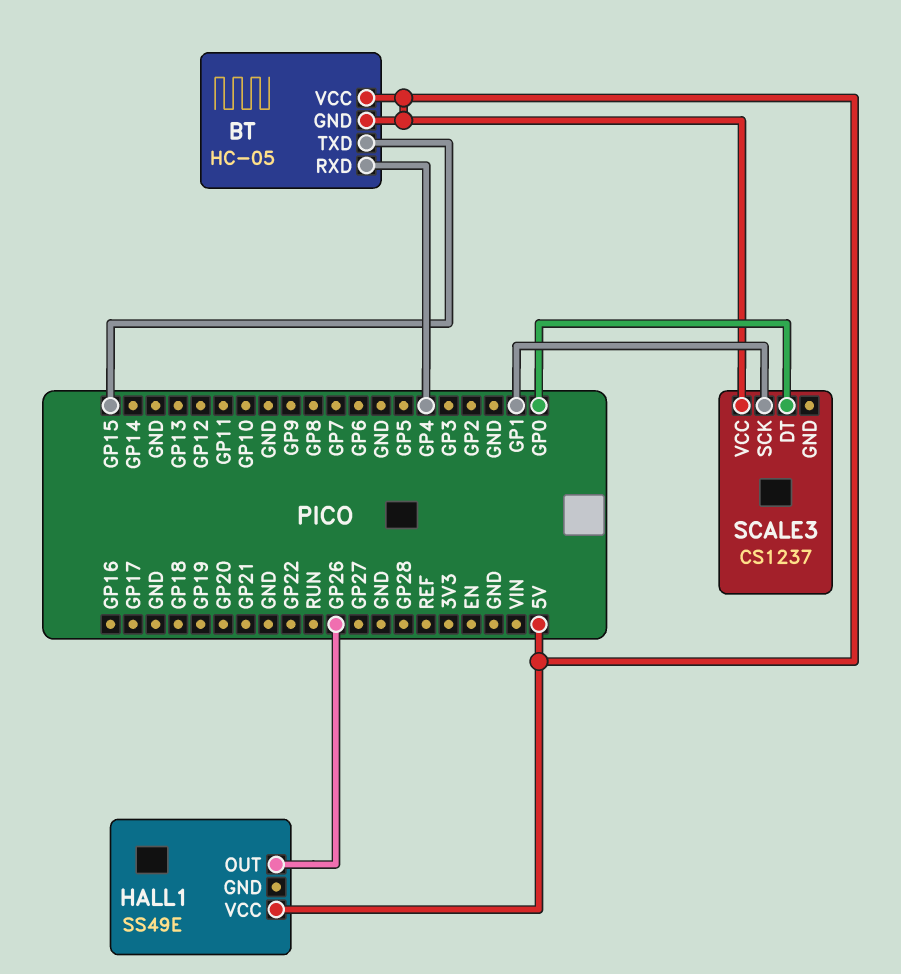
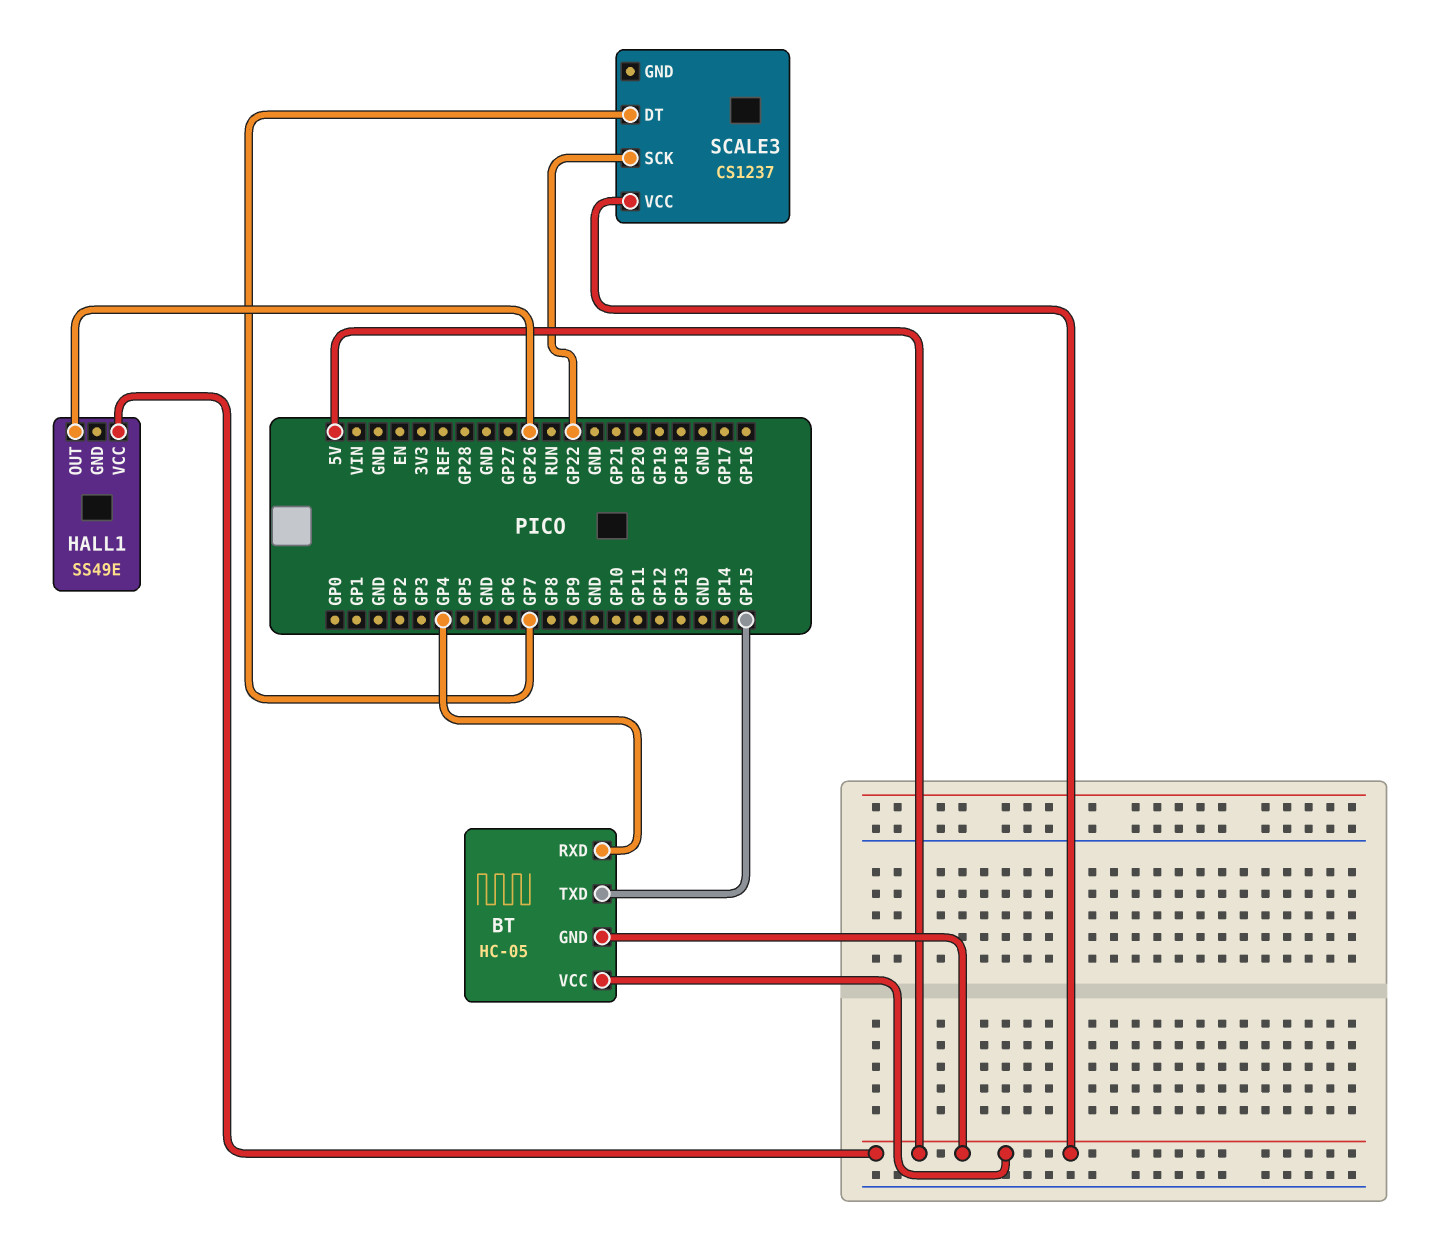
SCALE3 pin DT: GP0 -> GP7
SCALE3 pin SCK: GP1 -> GP22

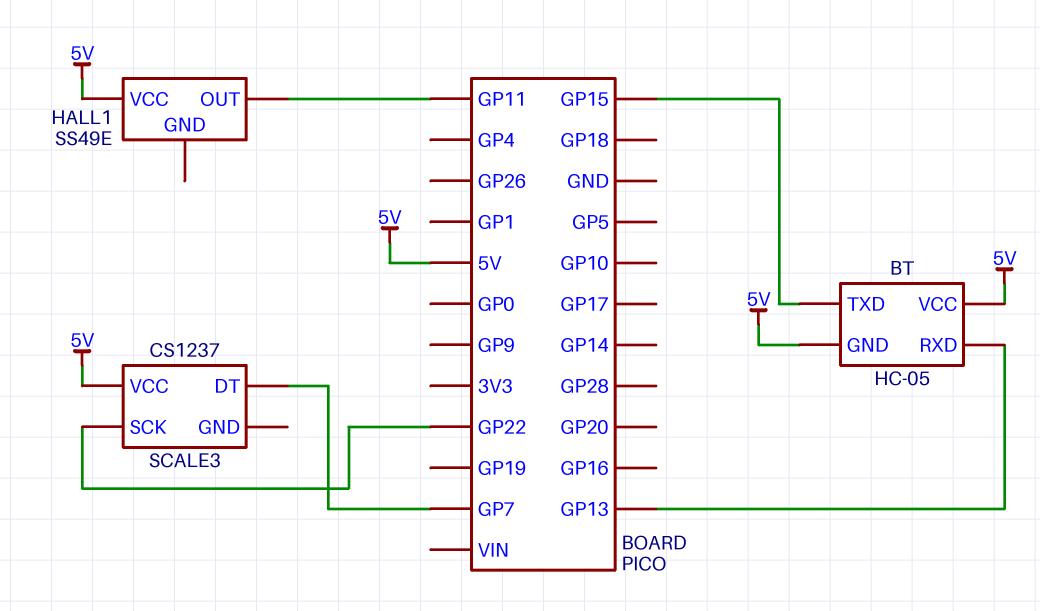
BT pin RXD: GP4 -> GP13
HALL1 pin OUT: GP26 -> GP11

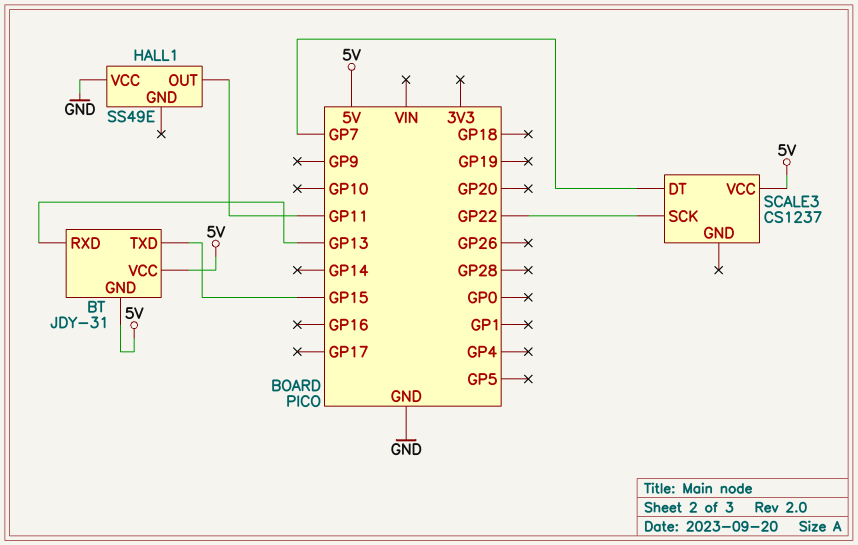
BT: HC-05 -> JDY-31
HALL1 pin VCC: 5V -> GND

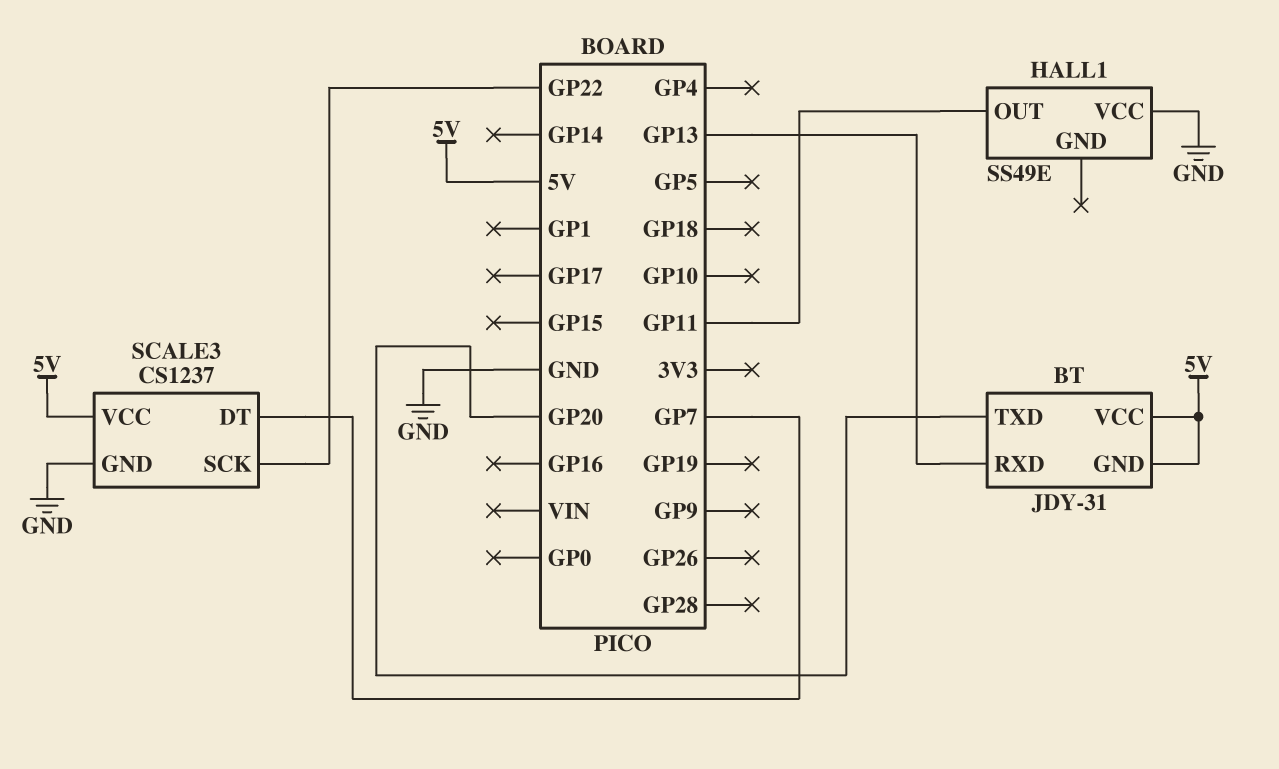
BT pin TXD: GP15 -> GP20
SCALE3 pin GND: none -> GND

